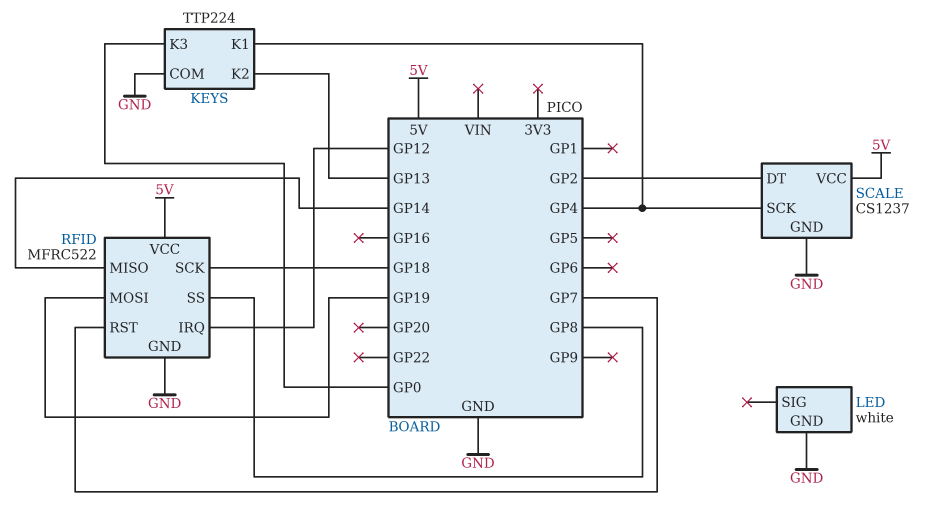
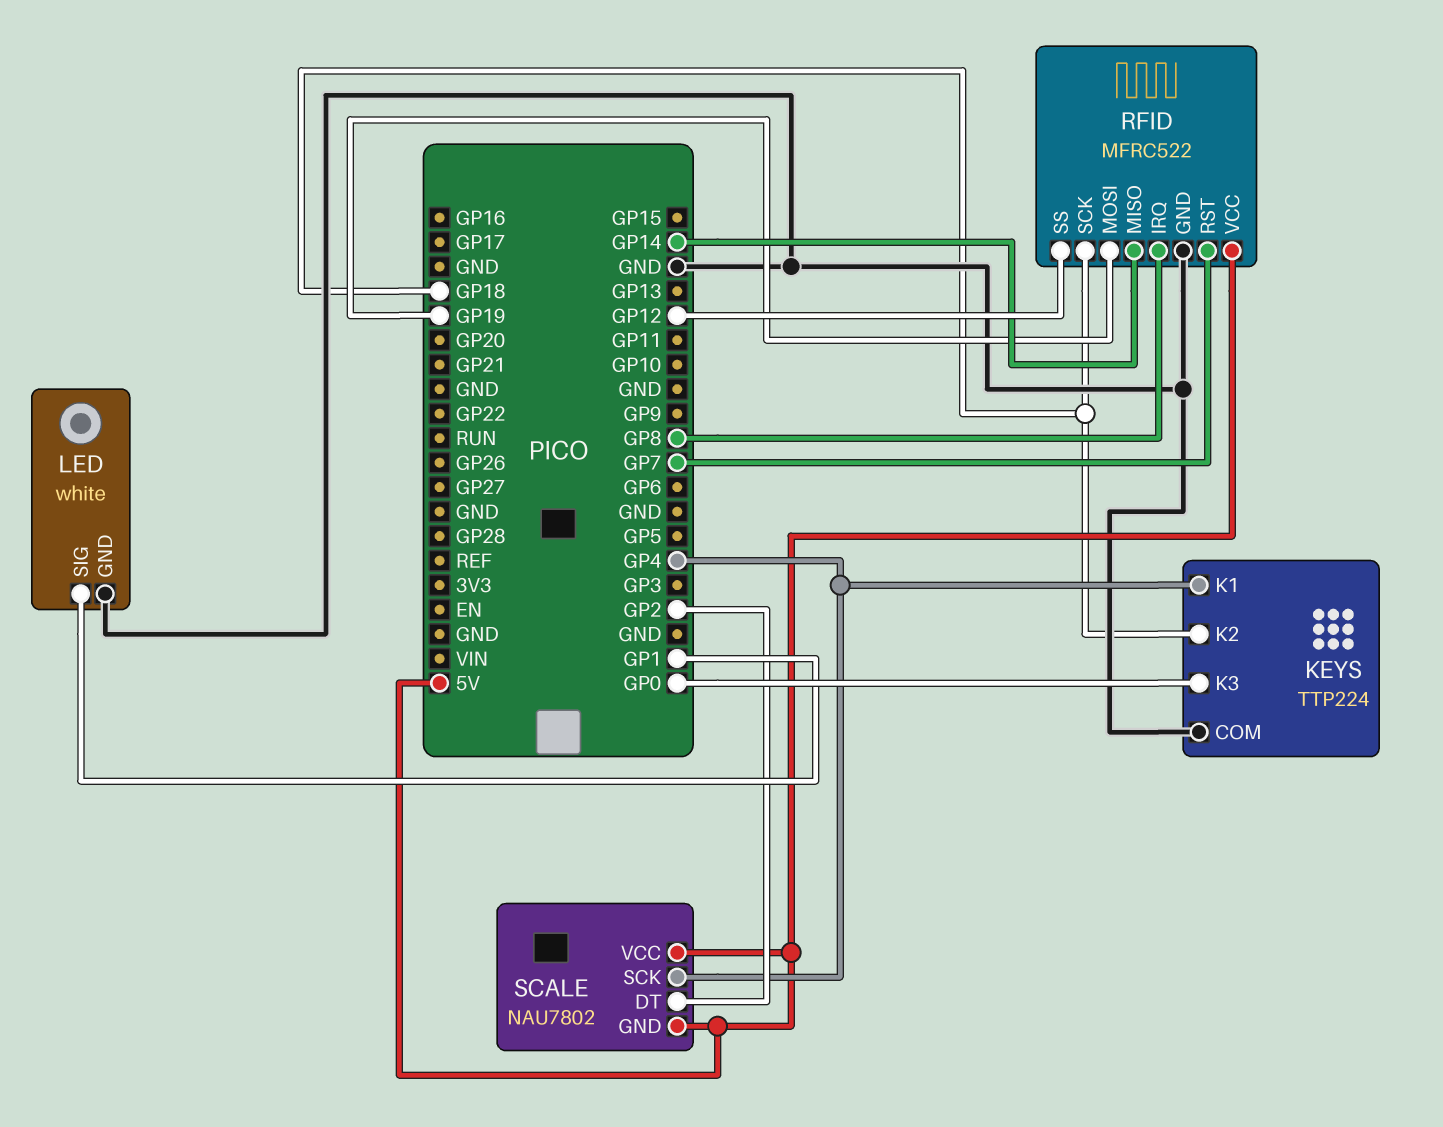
KEYS pin K2: GP13 -> GP18
LED pin SIG: none -> GP1
RFID pin IRQ: GP12 -> GP8
RFID pin SS: GP8 -> GP12
SCALE: CS1237 -> NAU7802
SCALE pin GND: GND -> 5V

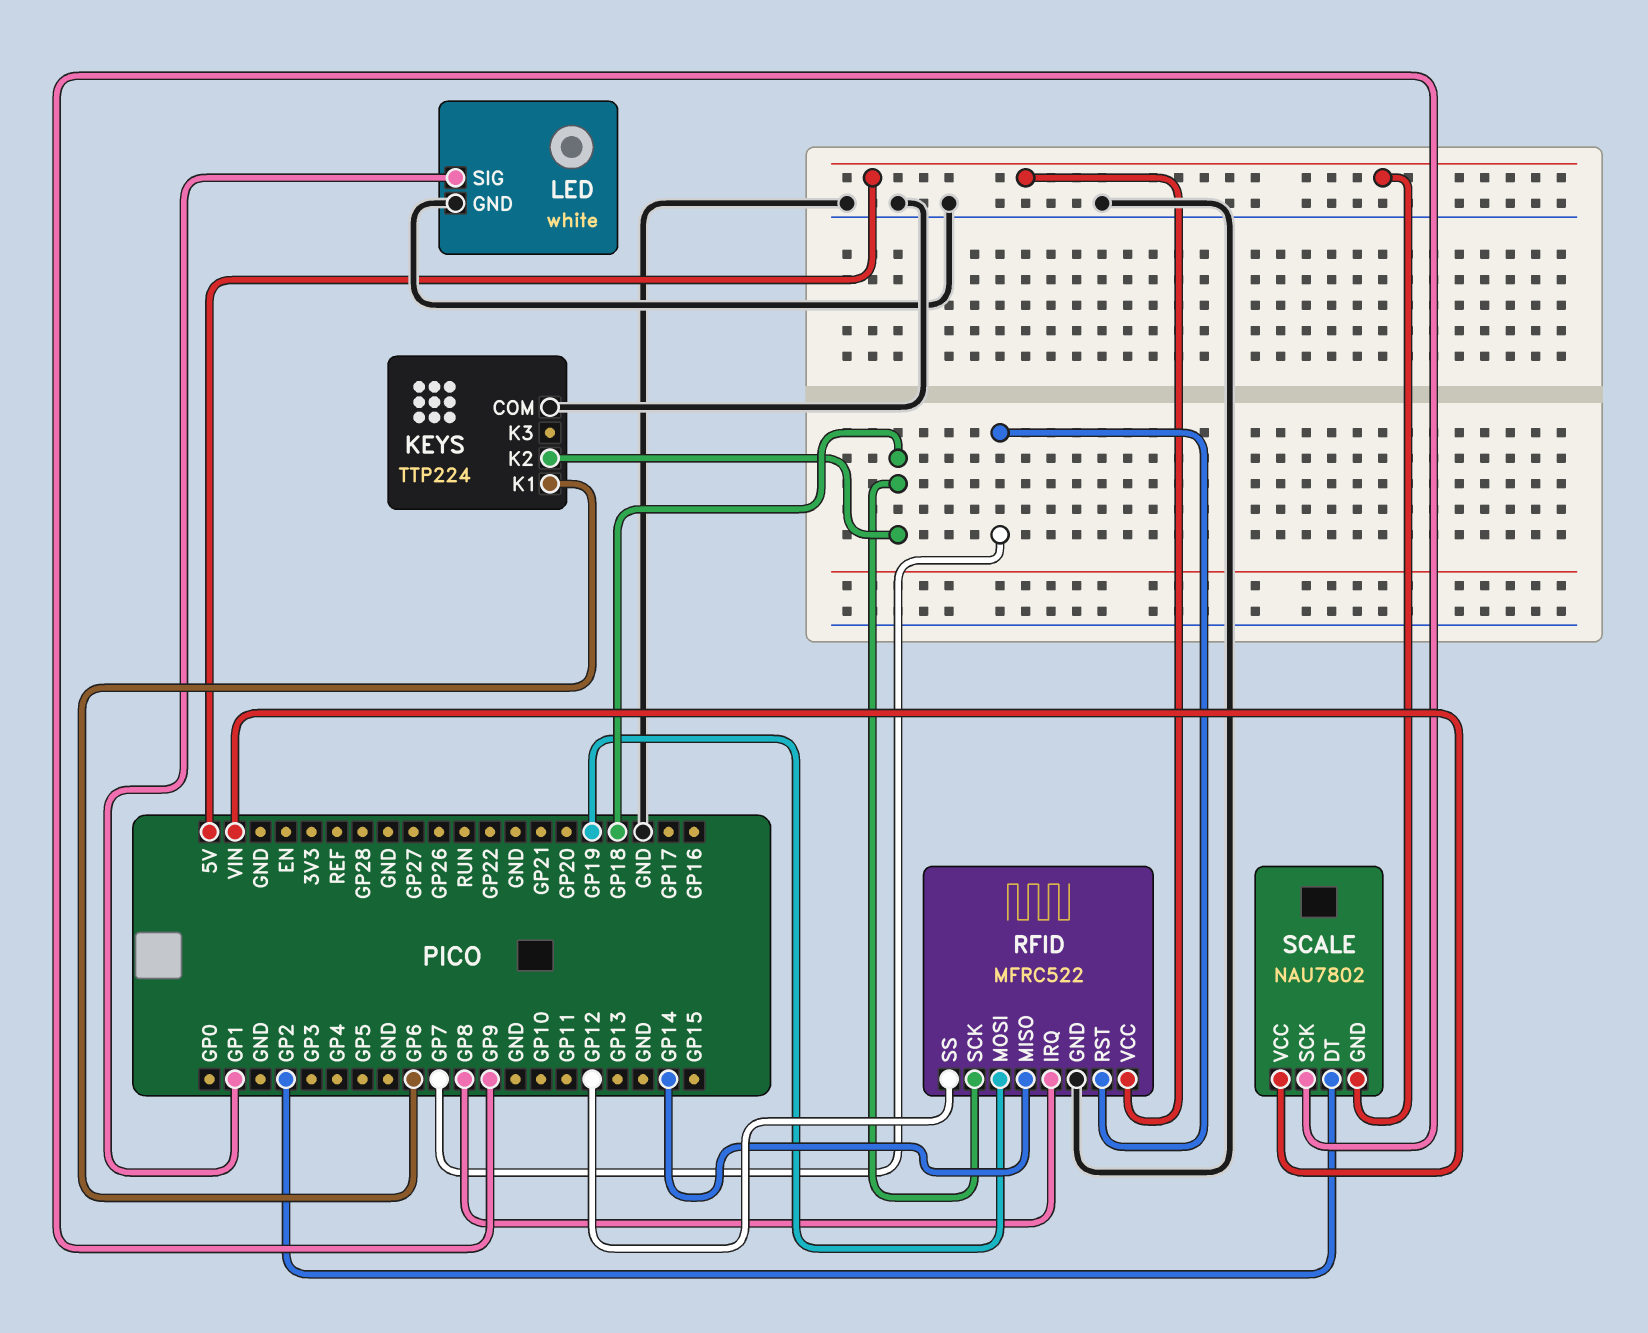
KEYS pin K1: GP4 -> GP6
KEYS pin K3: GP0 -> none
SCALE pin SCK: GP4 -> GP9
SCALE pin VCC: 5V -> VIN

